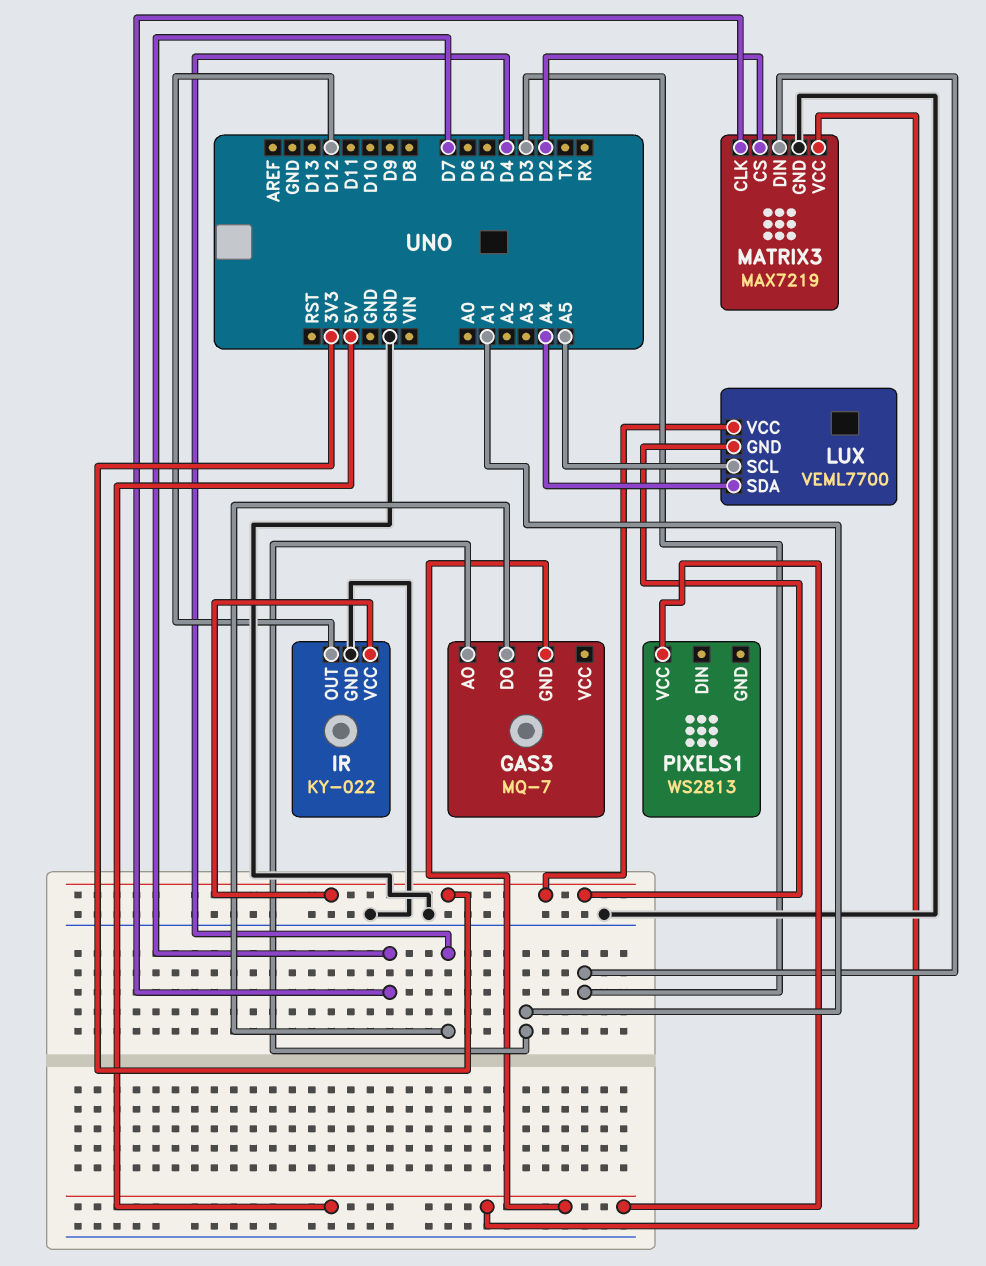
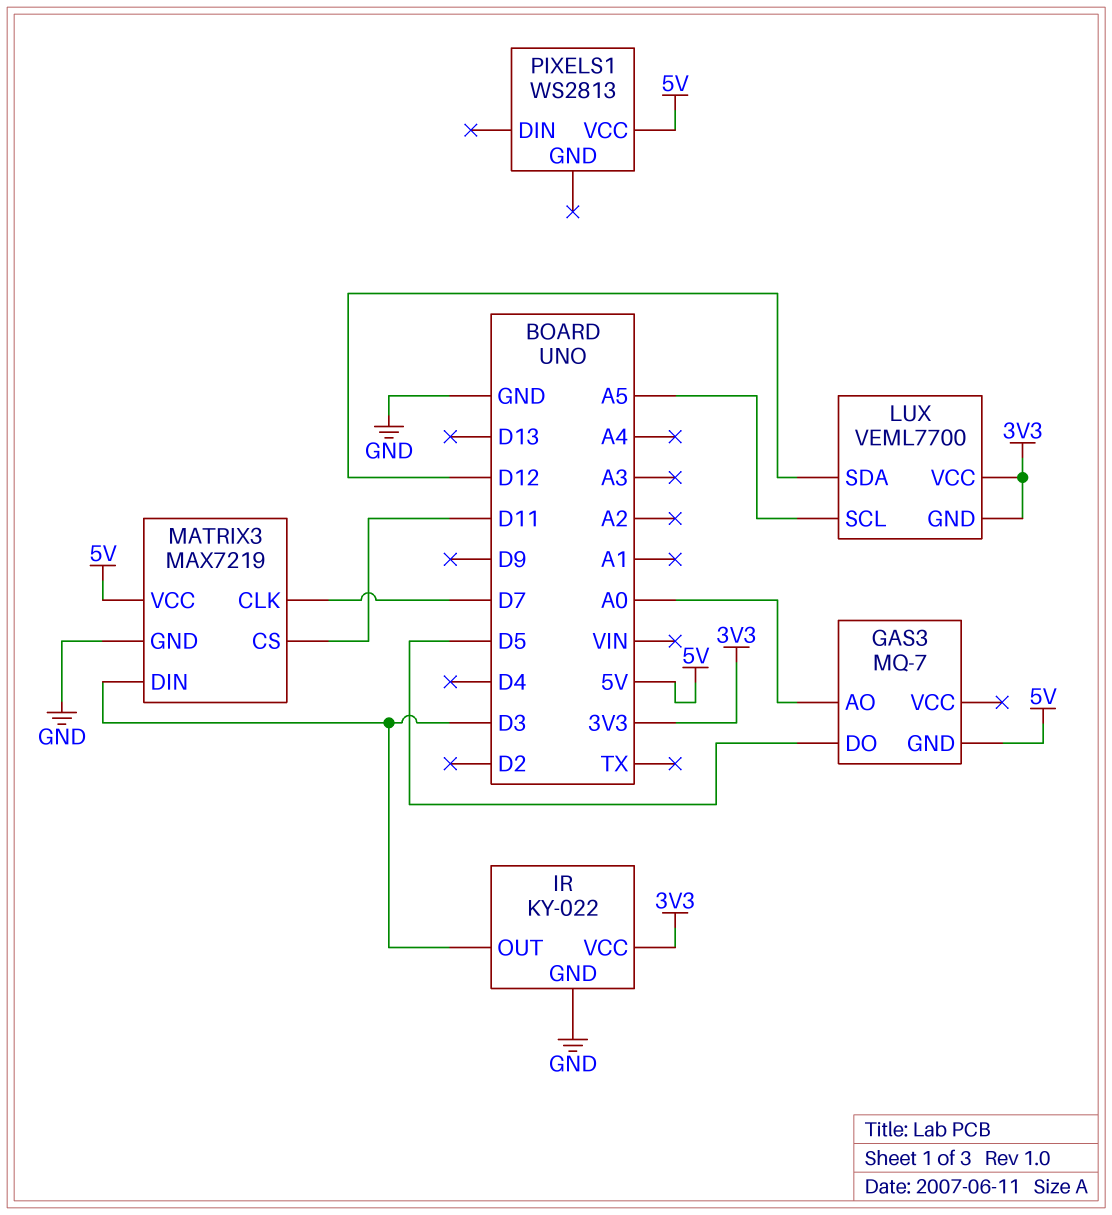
GAS3 pin AO: A1 -> A0
GAS3 pin DO: D4 -> D5
IR pin OUT: D12 -> D3
LUX pin SDA: A4 -> D12
MATRIX3 pin CS: D2 -> D11

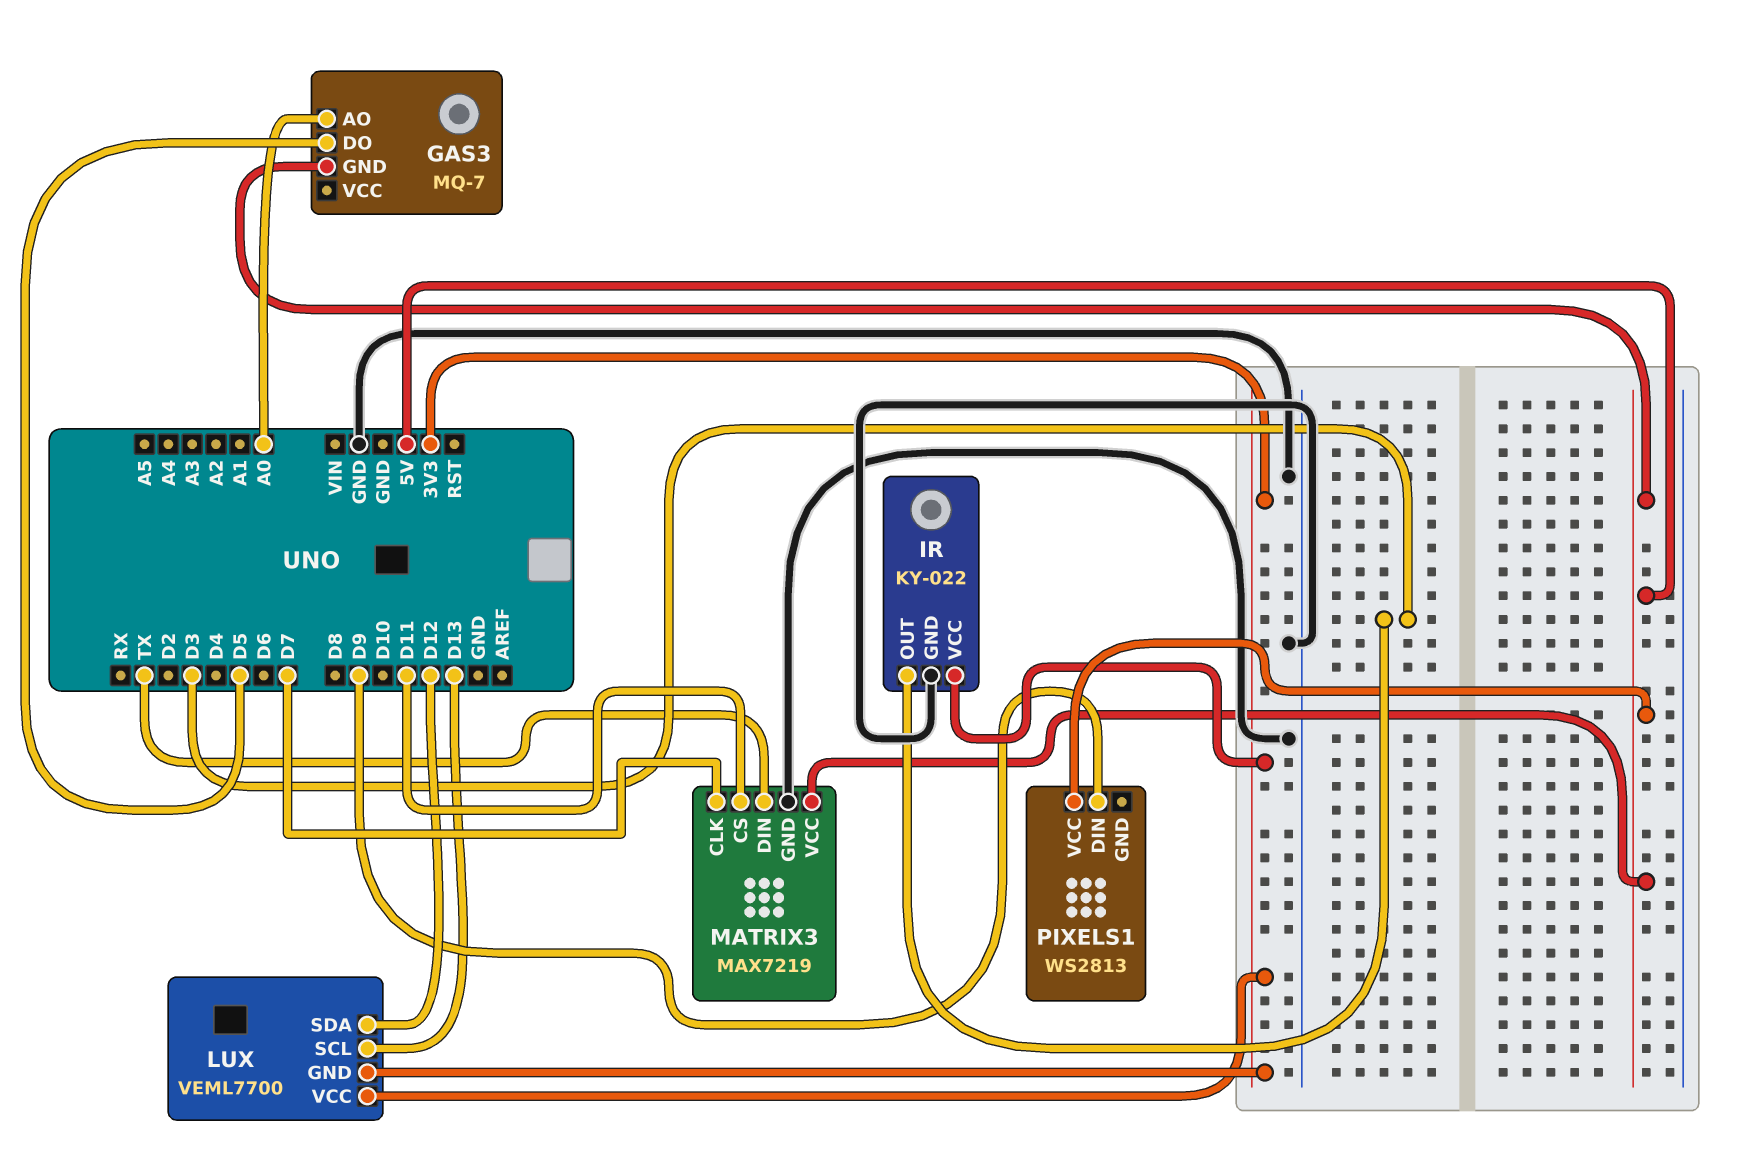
LUX pin SCL: A5 -> D13
MATRIX3 pin DIN: D3 -> TX
PIXELS1 pin DIN: none -> D9

